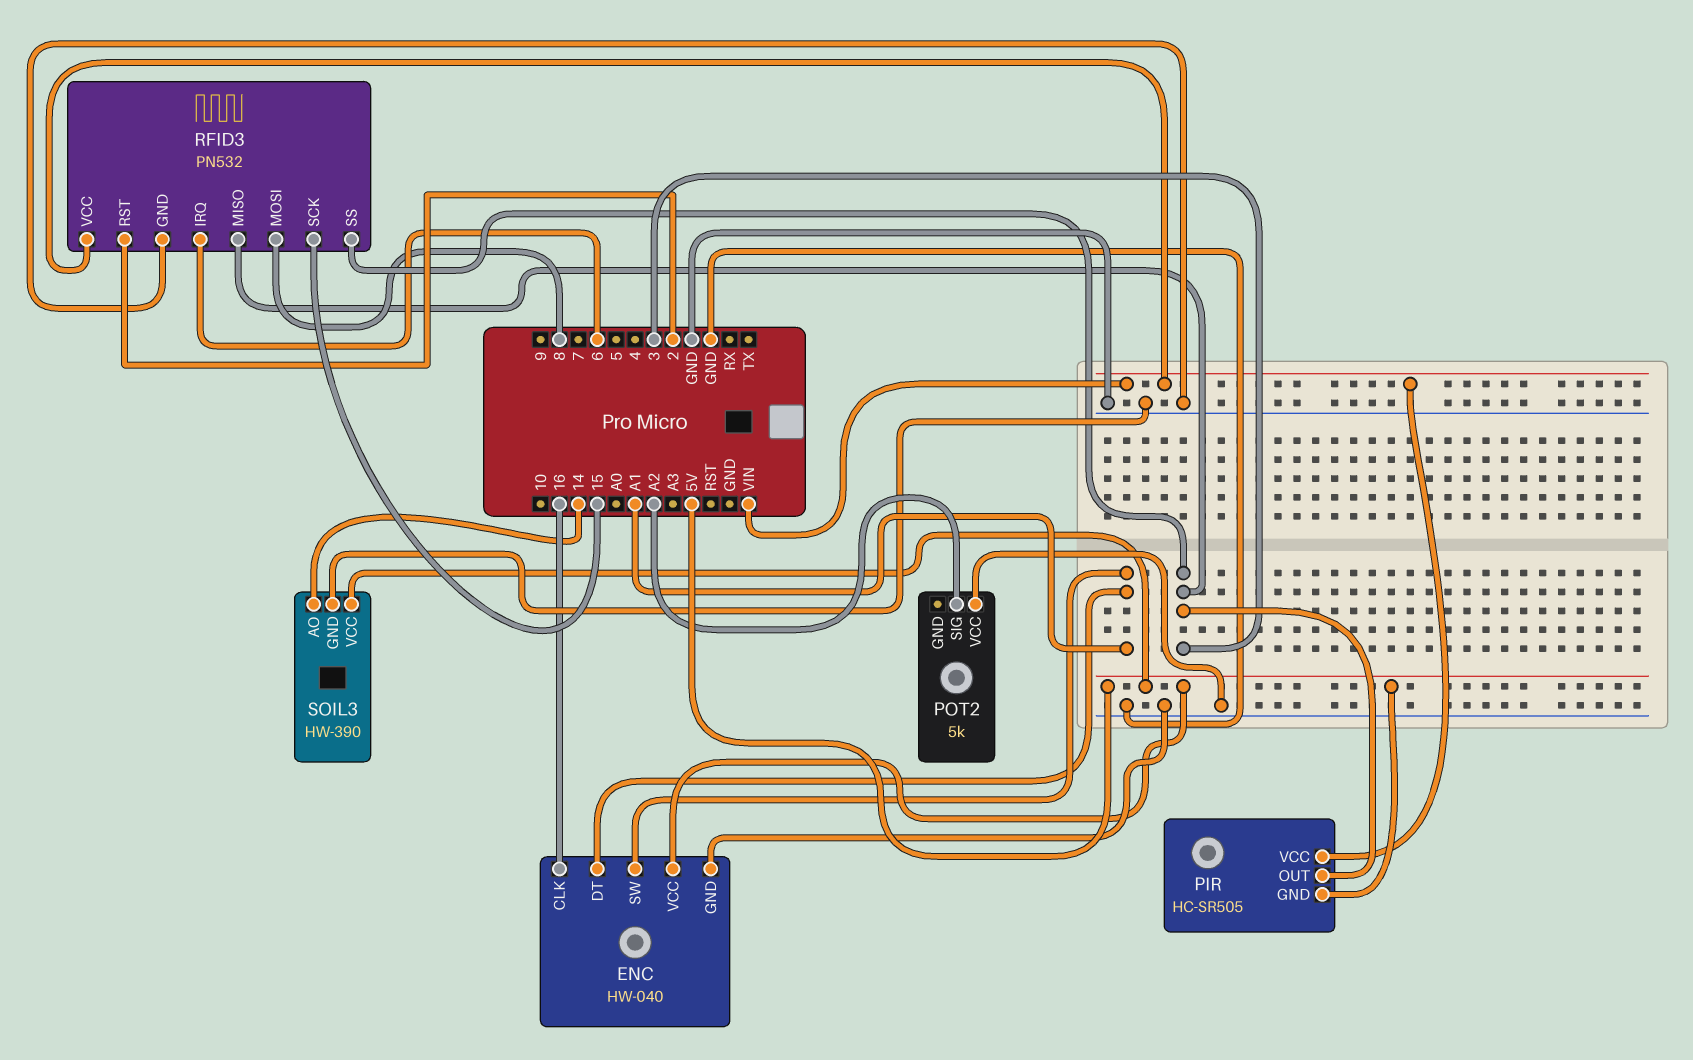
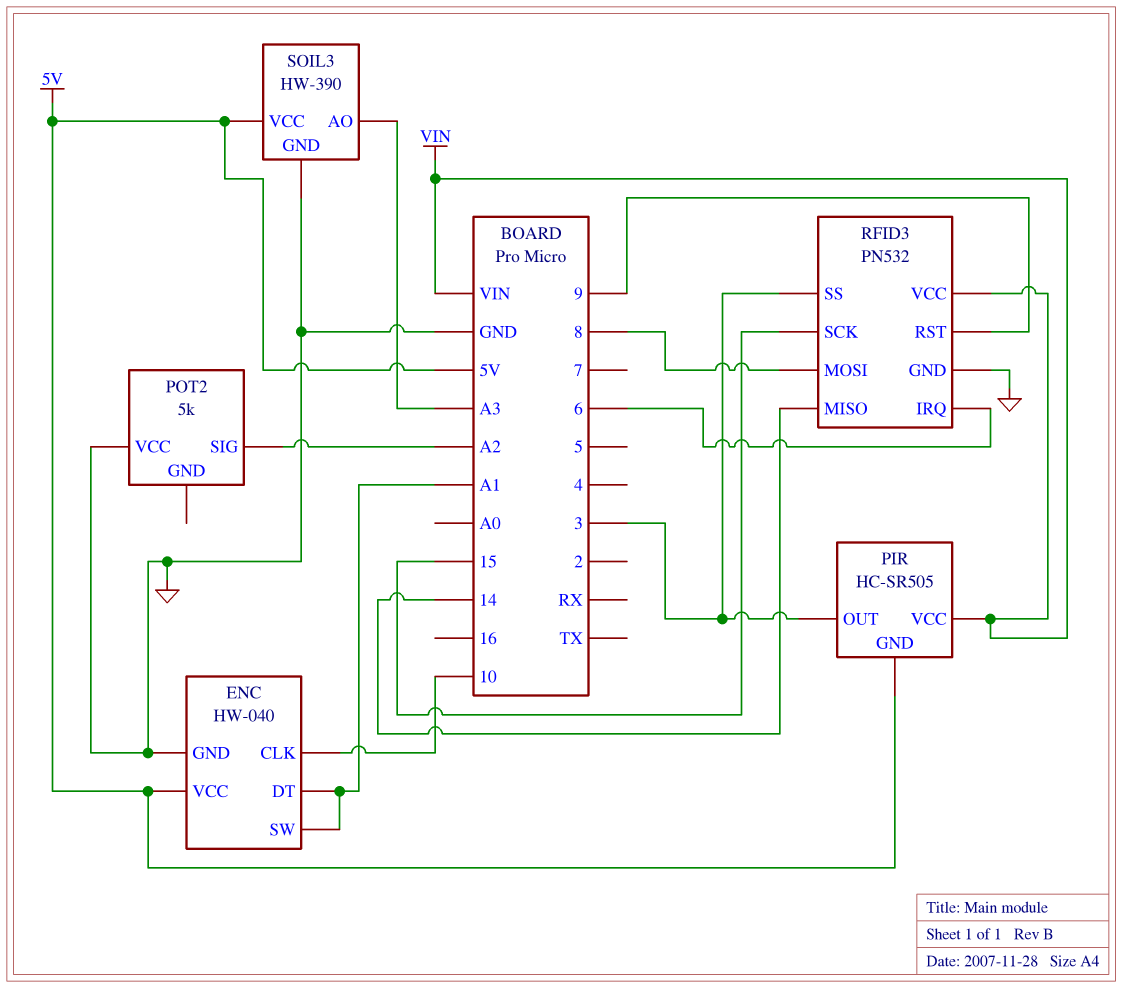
ENC pin CLK: 16 -> 10
RFID3 pin MISO: 3 -> 14
RFID3 pin RST: 2 -> 9
SOIL3 pin AO: 14 -> A3

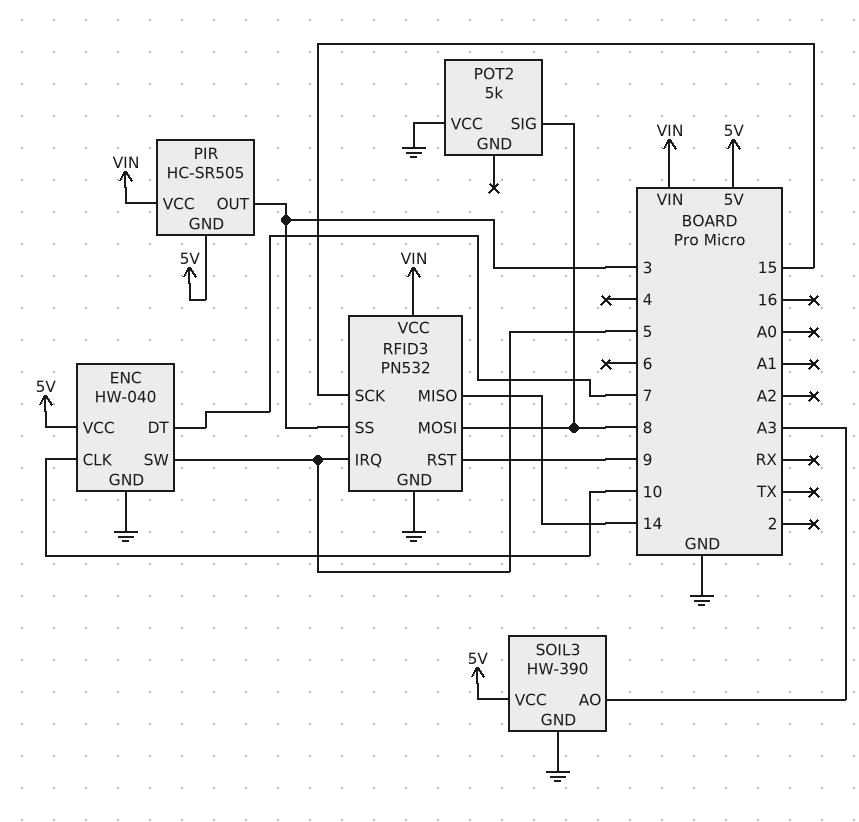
ENC pin DT: A1 -> 7
ENC pin SW: A1 -> 5
POT2 pin SIG: A2 -> 8
RFID3 pin IRQ: 6 -> 5

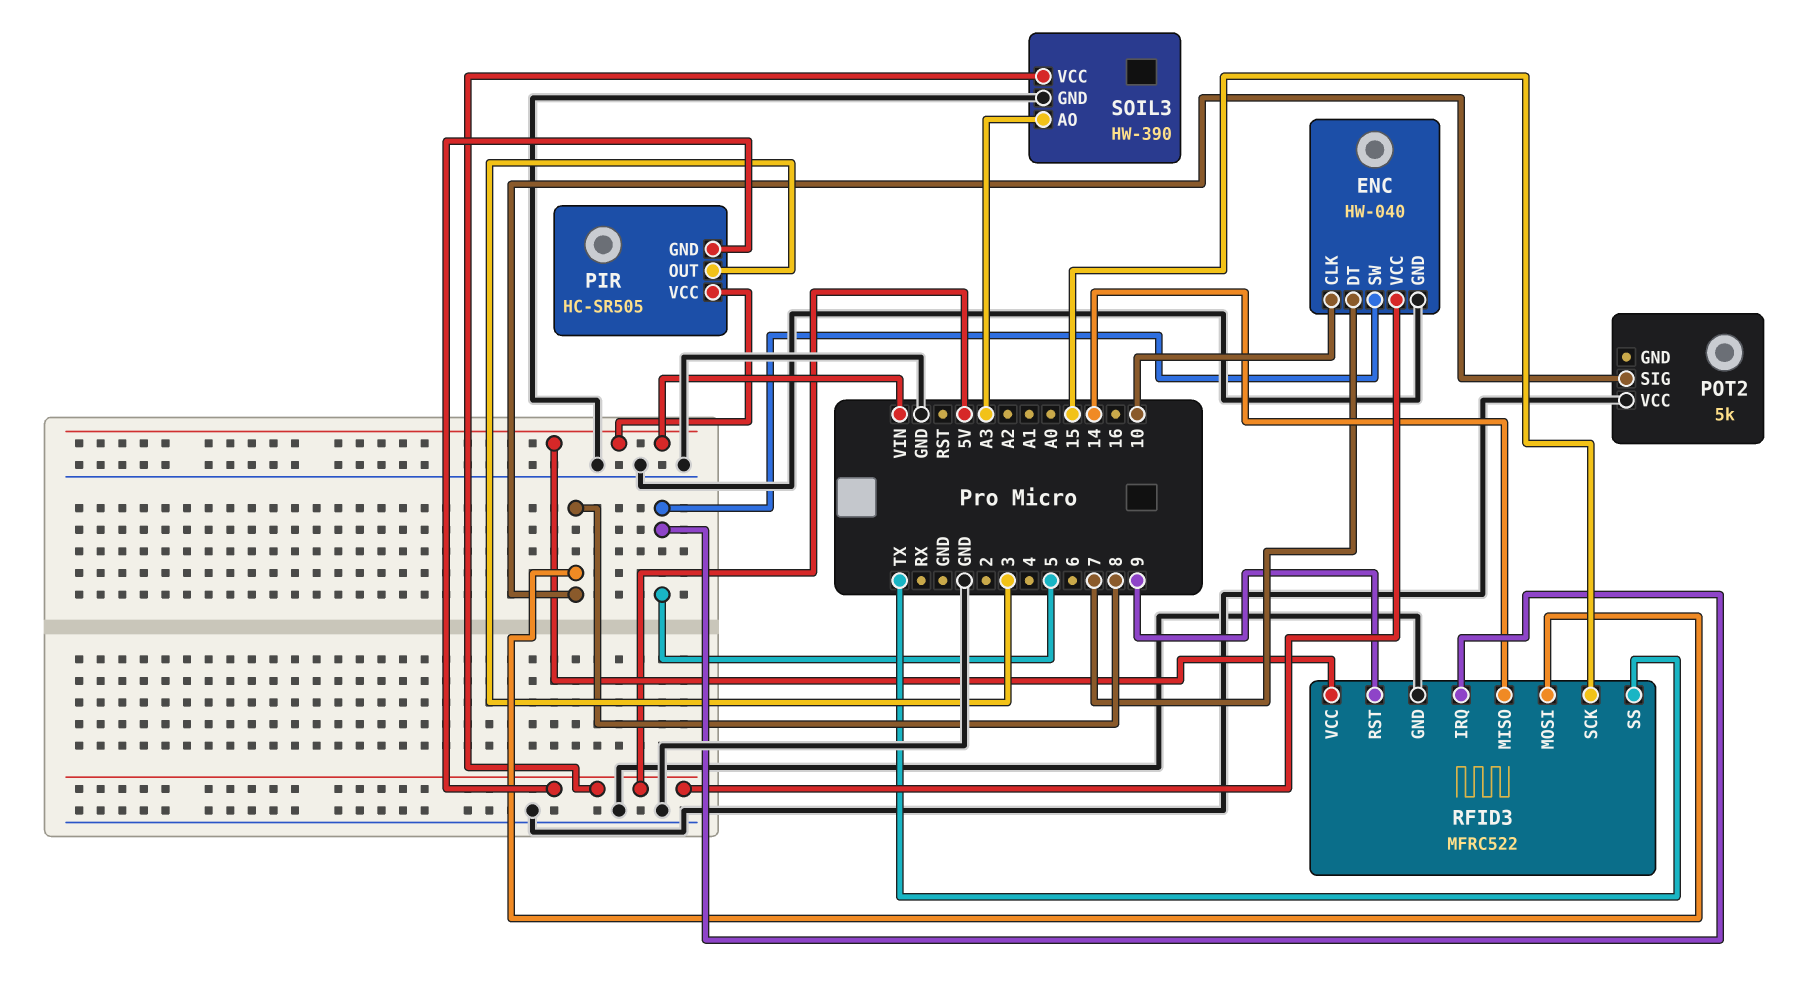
RFID3: PN532 -> MFRC522
RFID3 pin SS: 3 -> TX

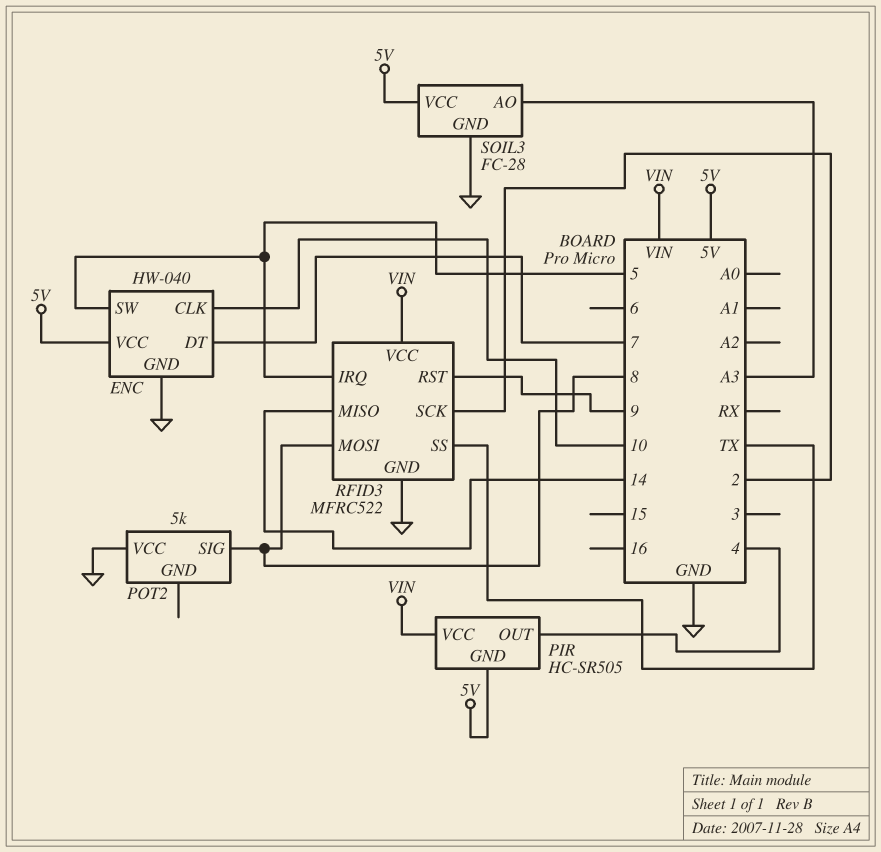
PIR pin OUT: 3 -> 4
RFID3 pin SCK: 15 -> 2
SOIL3: HW-390 -> FC-28

